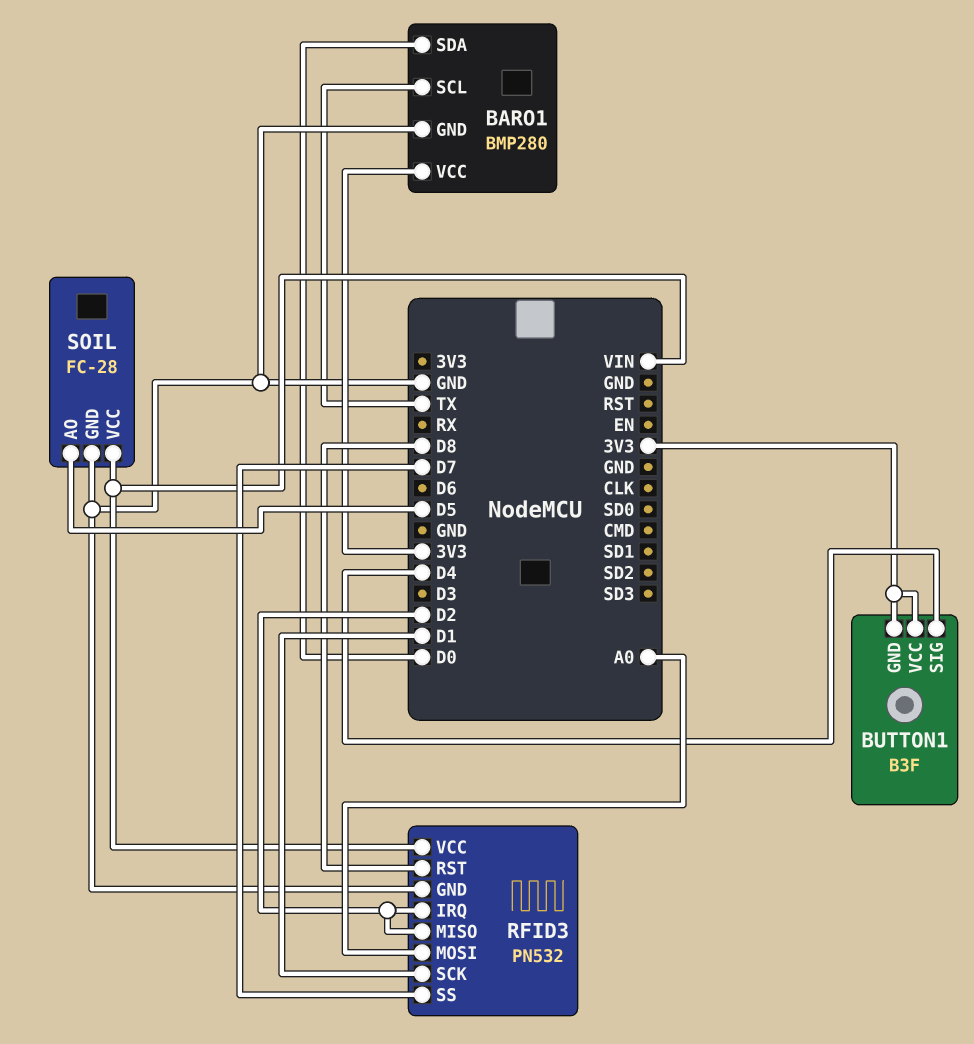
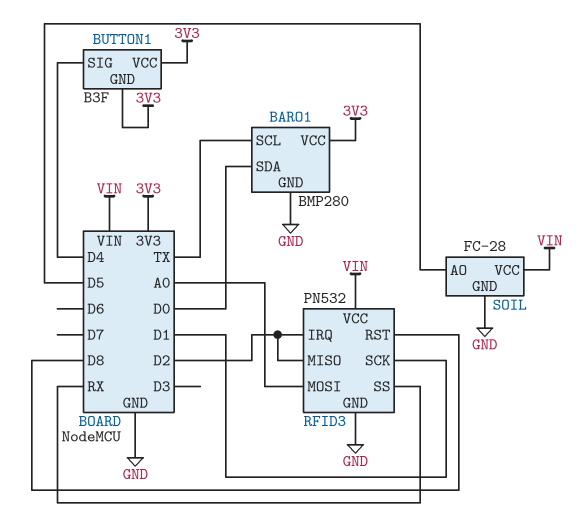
RFID3 pin SS: D7 -> RX

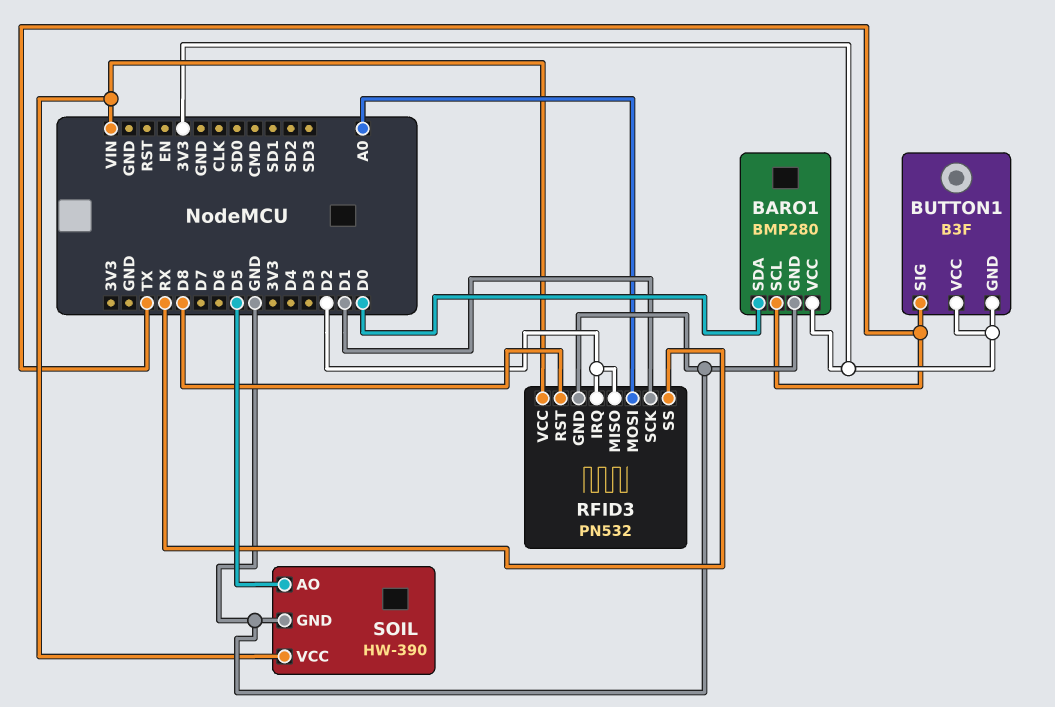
BUTTON1 pin SIG: D4 -> TX
SOIL: FC-28 -> HW-390

